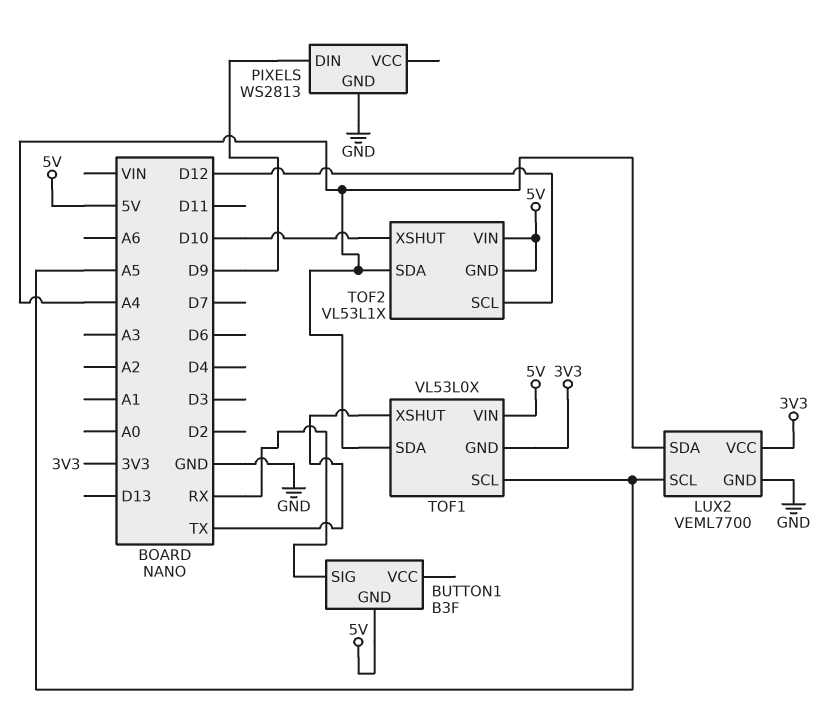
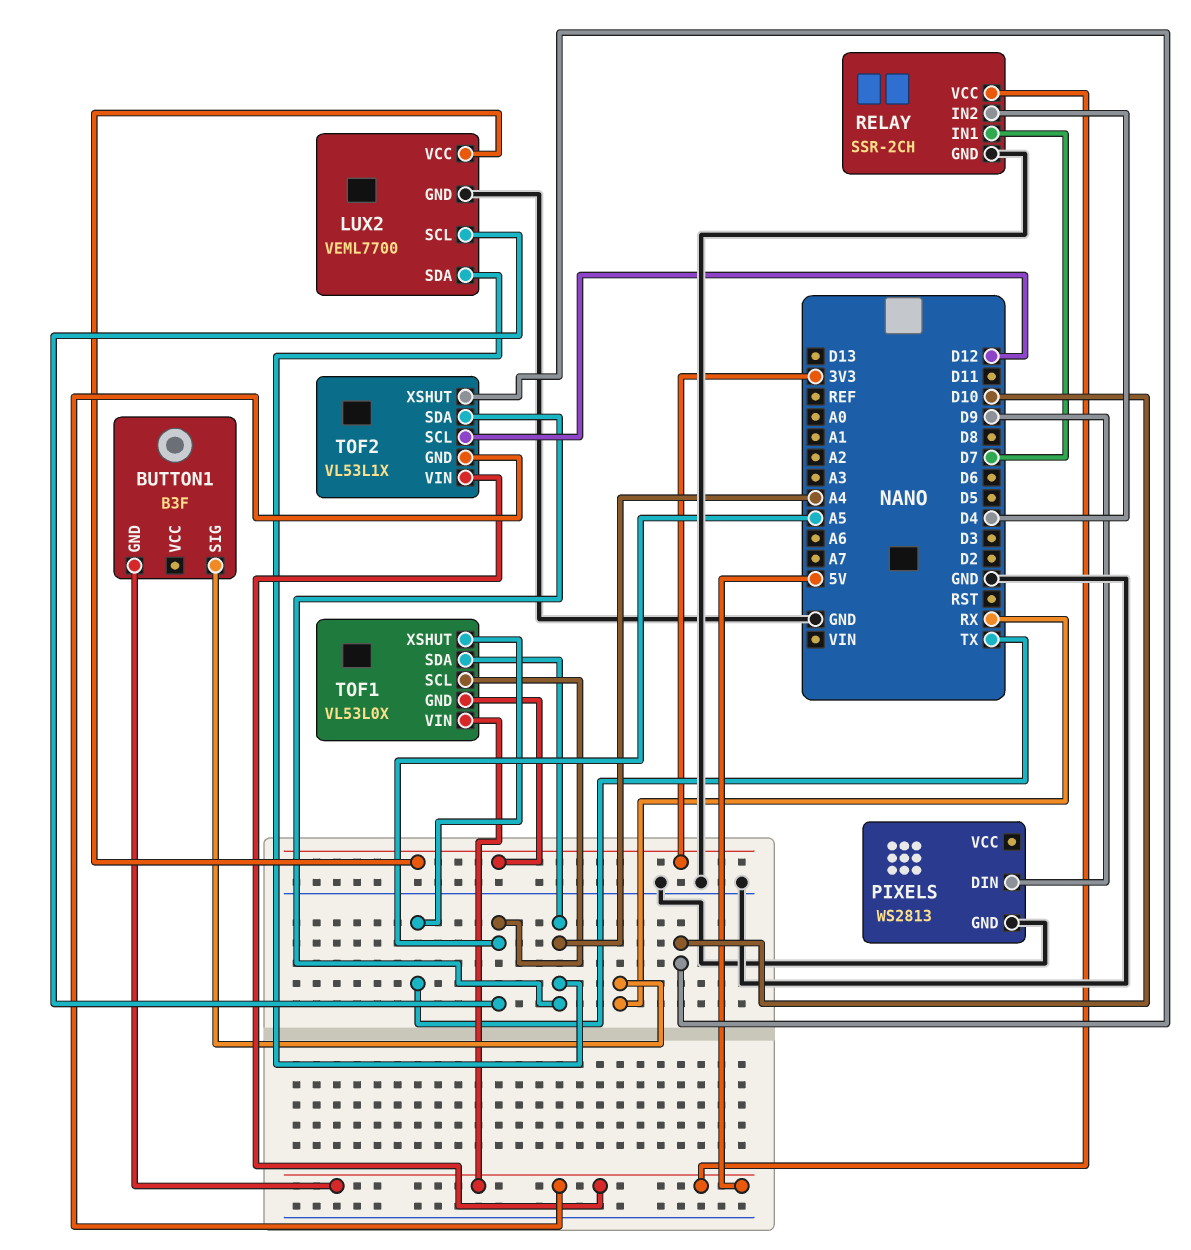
RELAY: none -> SSR-2CH
RELAY pin GND: none -> GND
RELAY pin IN1: none -> D7
RELAY pin IN2: none -> D4
RELAY pin VCC: none -> 5V

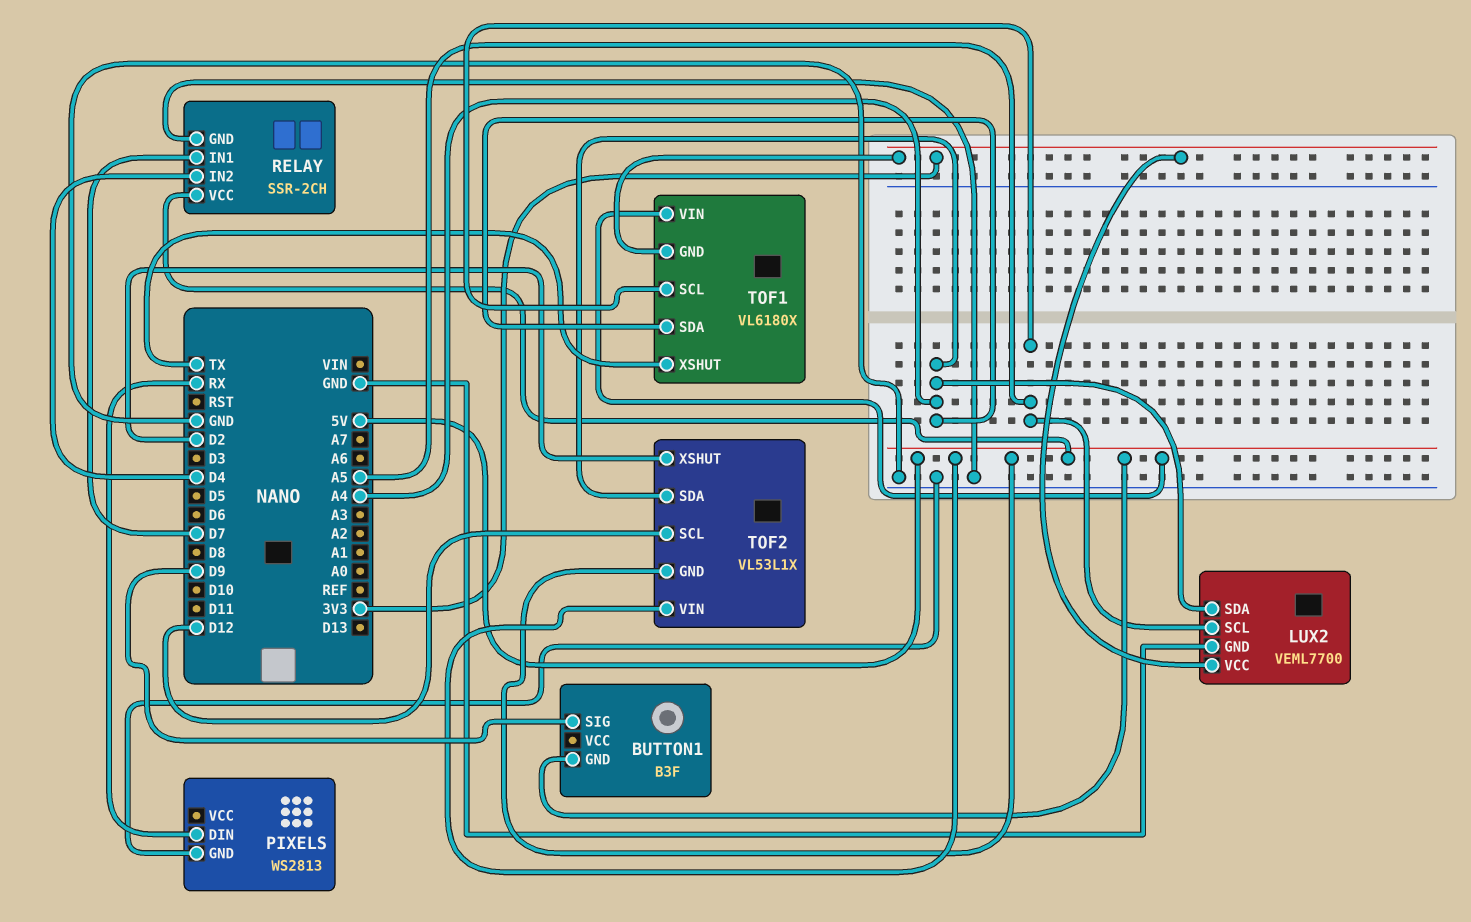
BUTTON1 pin SIG: RX -> D9
PIXELS pin DIN: D9 -> RX
TOF1: VL53L0X -> VL6180X
TOF2 pin XSHUT: D10 -> D2

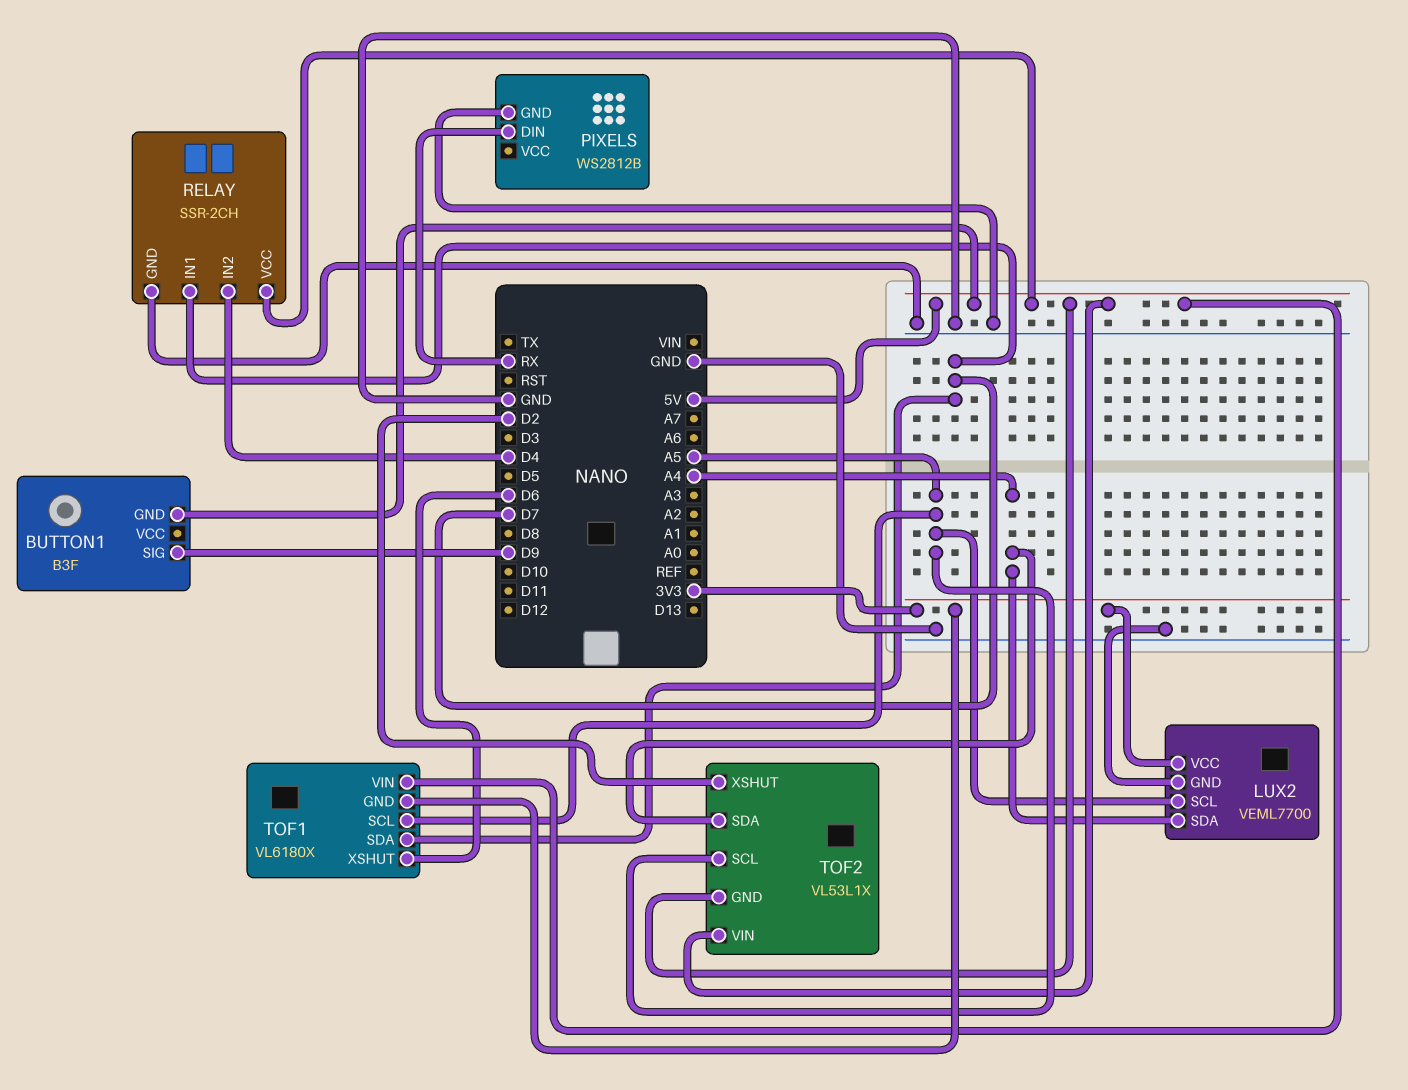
PIXELS: WS2813 -> WS2812B
TOF1 pin SDA: A4 -> D7
TOF1 pin XSHUT: TX -> D6
TOF2 pin SCL: D12 -> A5

